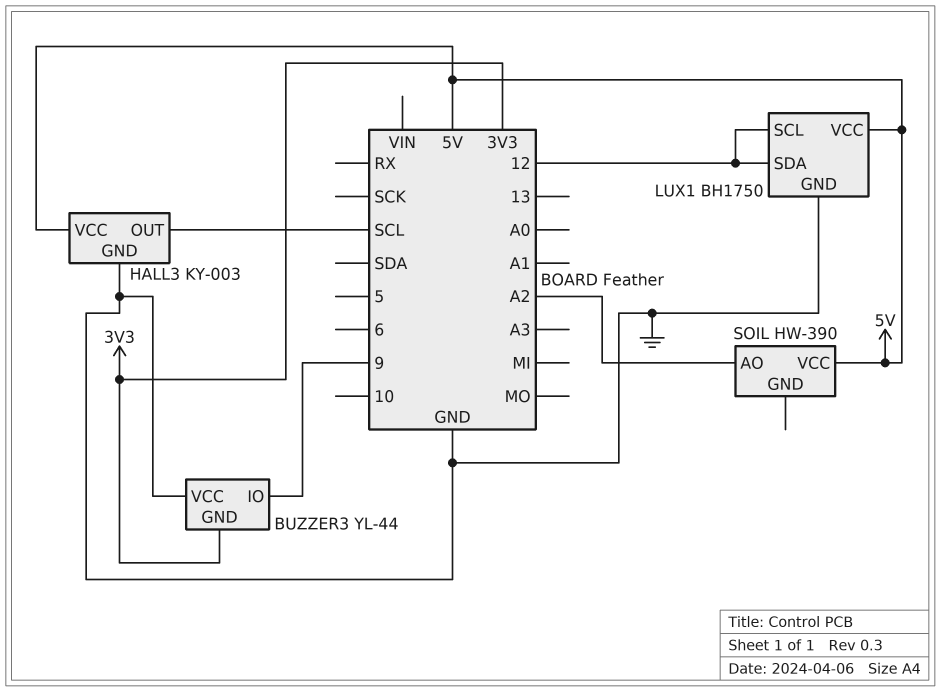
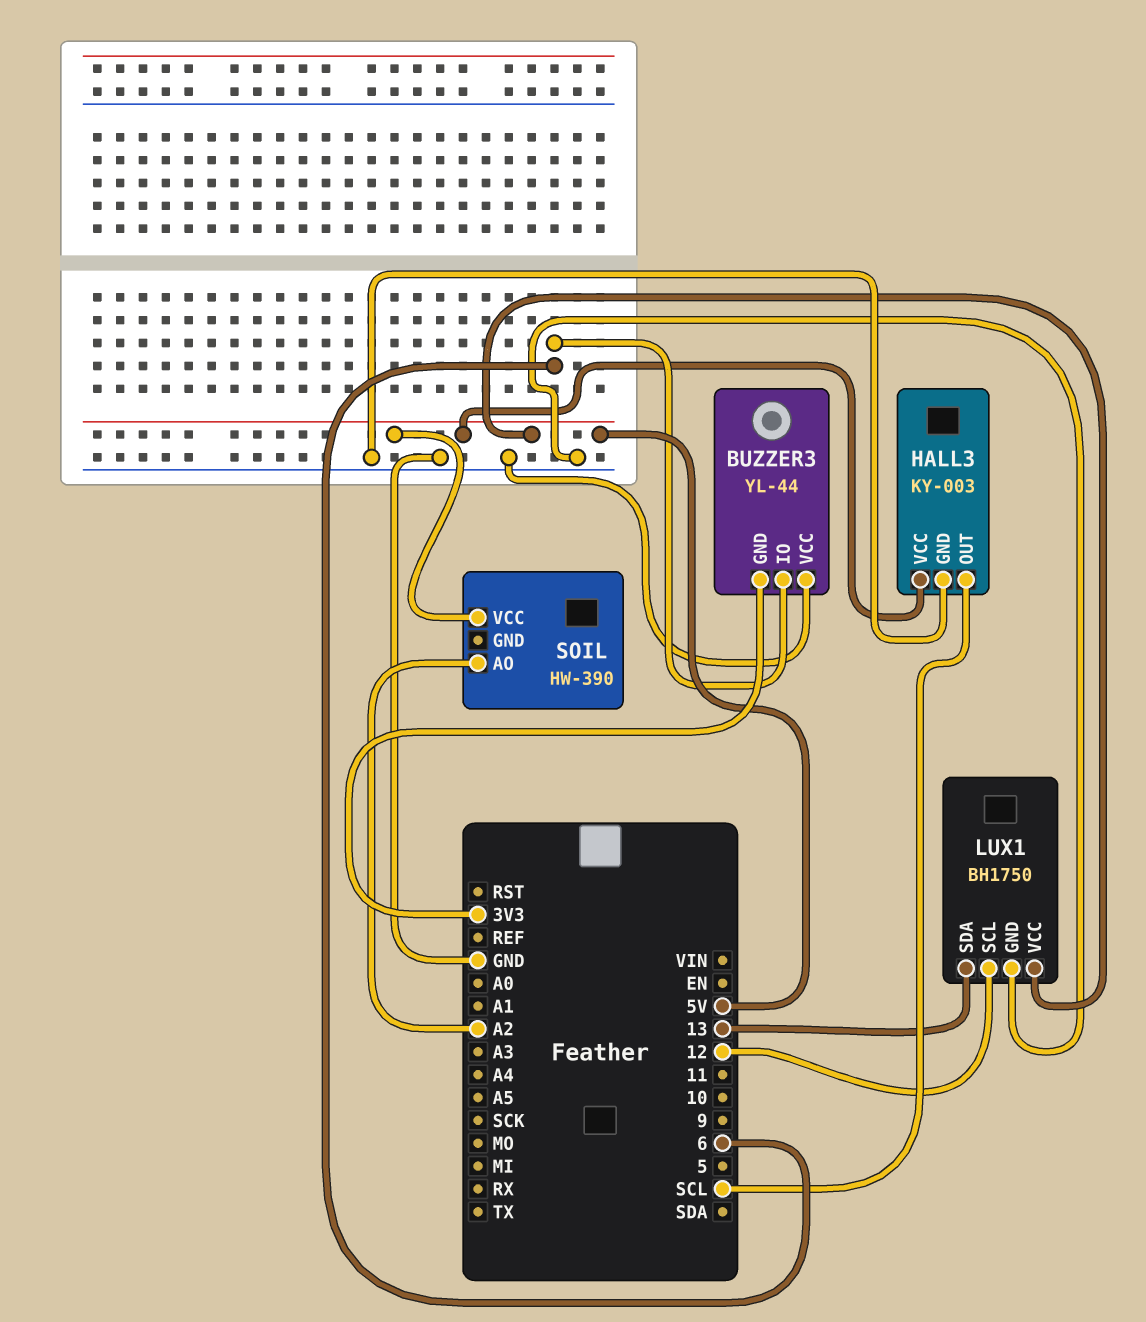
BUZZER3 pin IO: 9 -> 6
LUX1 pin SDA: 12 -> 13

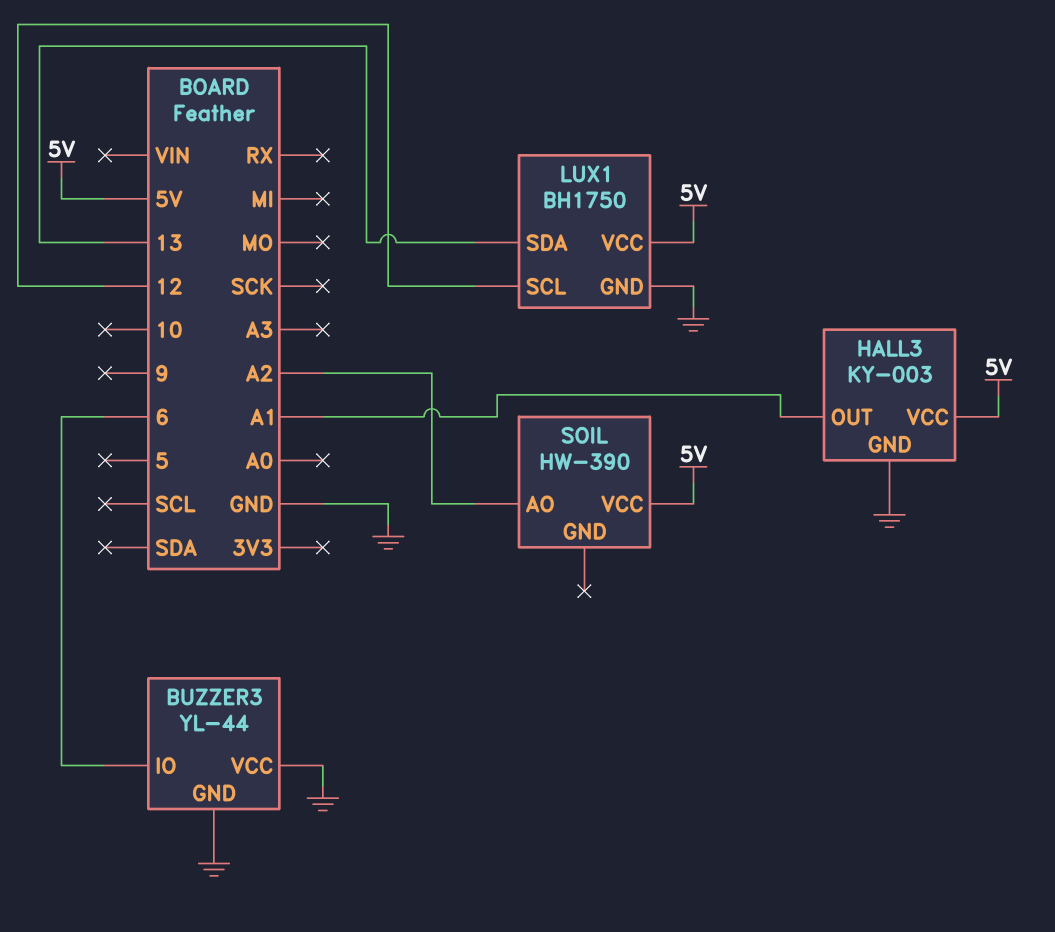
BUZZER3 pin GND: 3V3 -> GND
HALL3 pin OUT: SCL -> A1

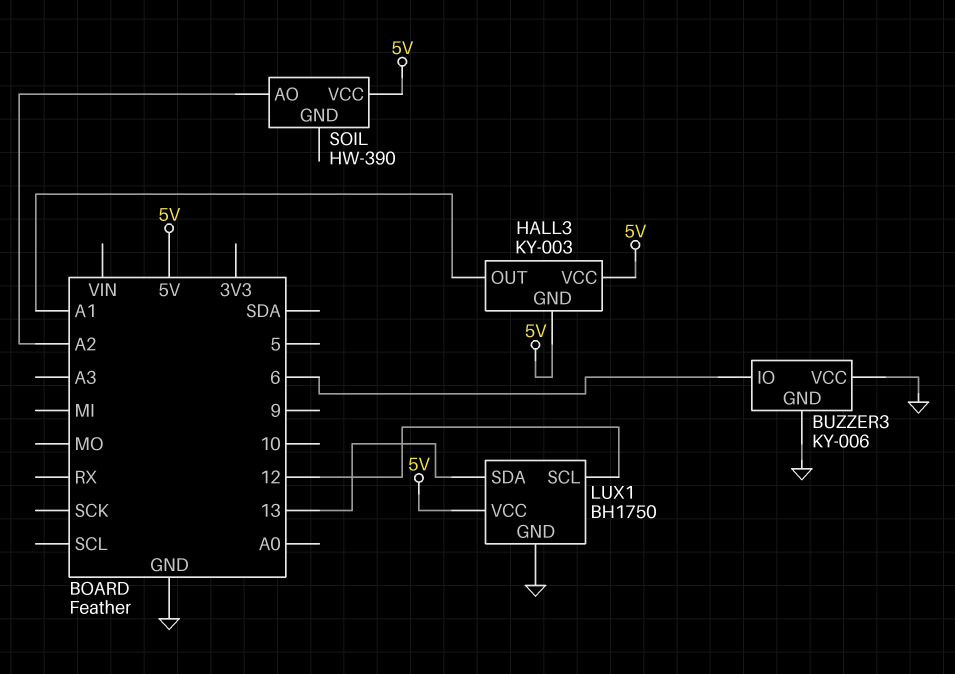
BUZZER3: YL-44 -> KY-006
HALL3 pin GND: GND -> 5V

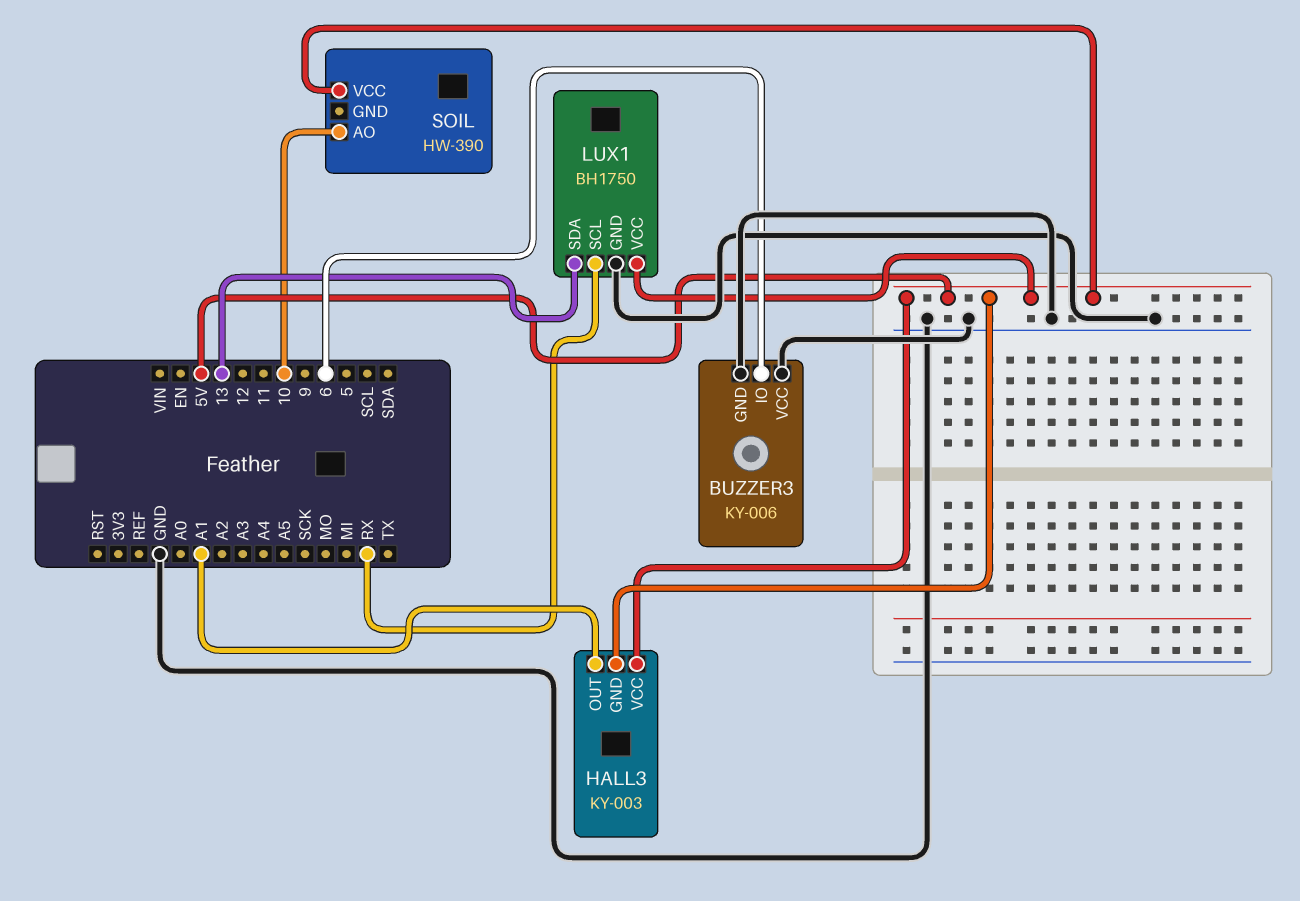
LUX1 pin SCL: 12 -> RX
SOIL pin AO: A2 -> 10

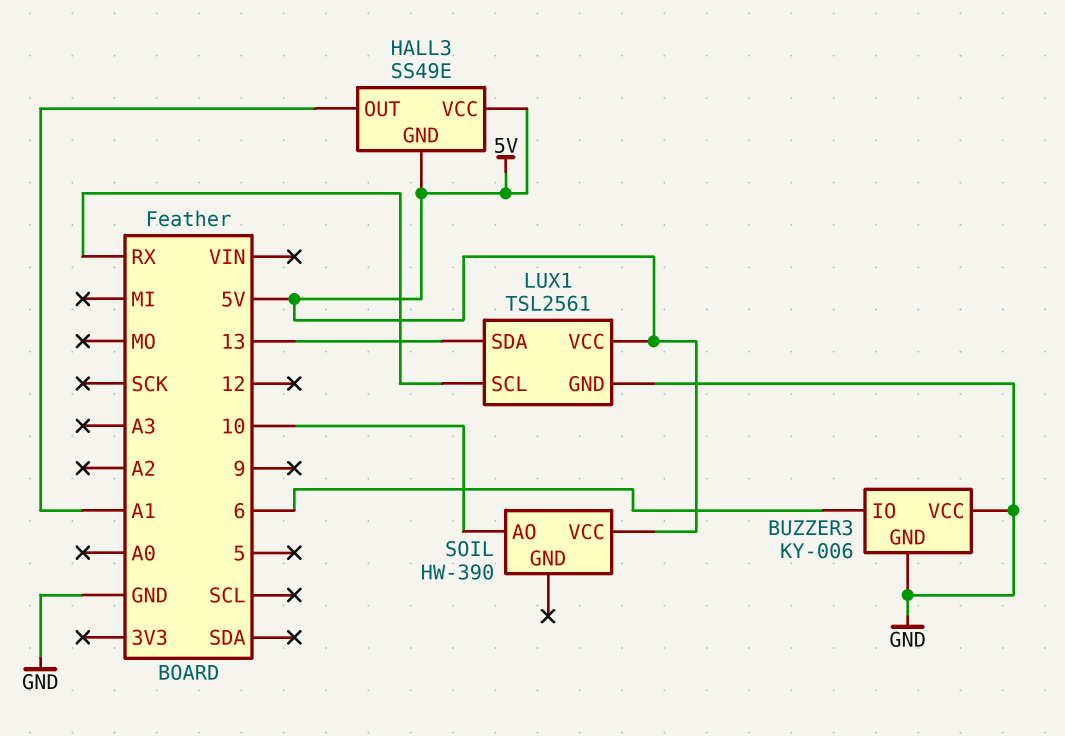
HALL3: KY-003 -> SS49E
LUX1: BH1750 -> TSL2561

